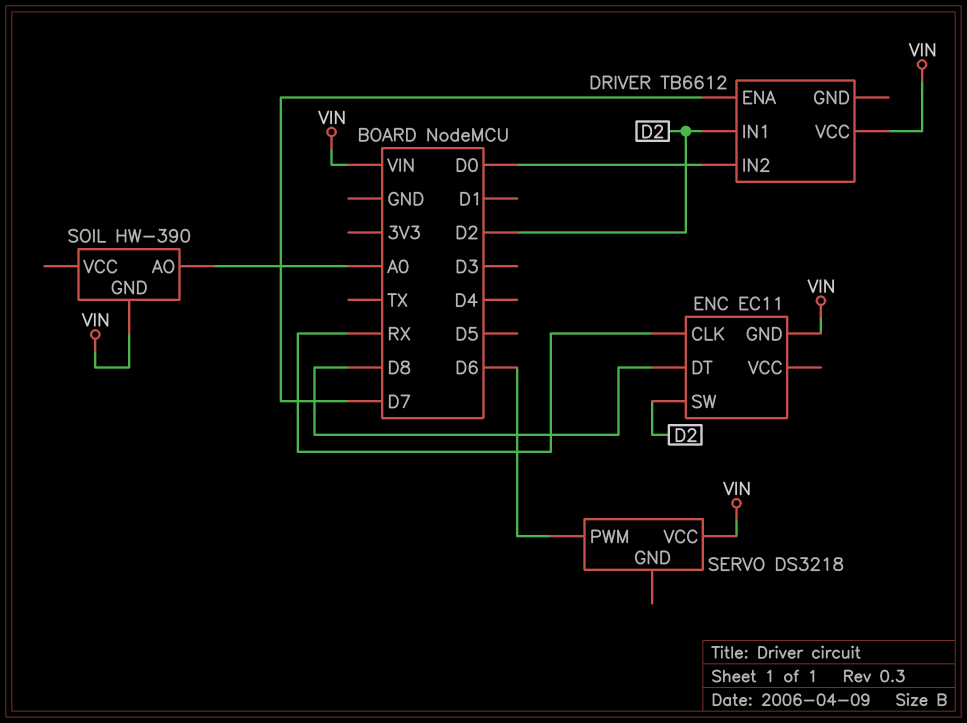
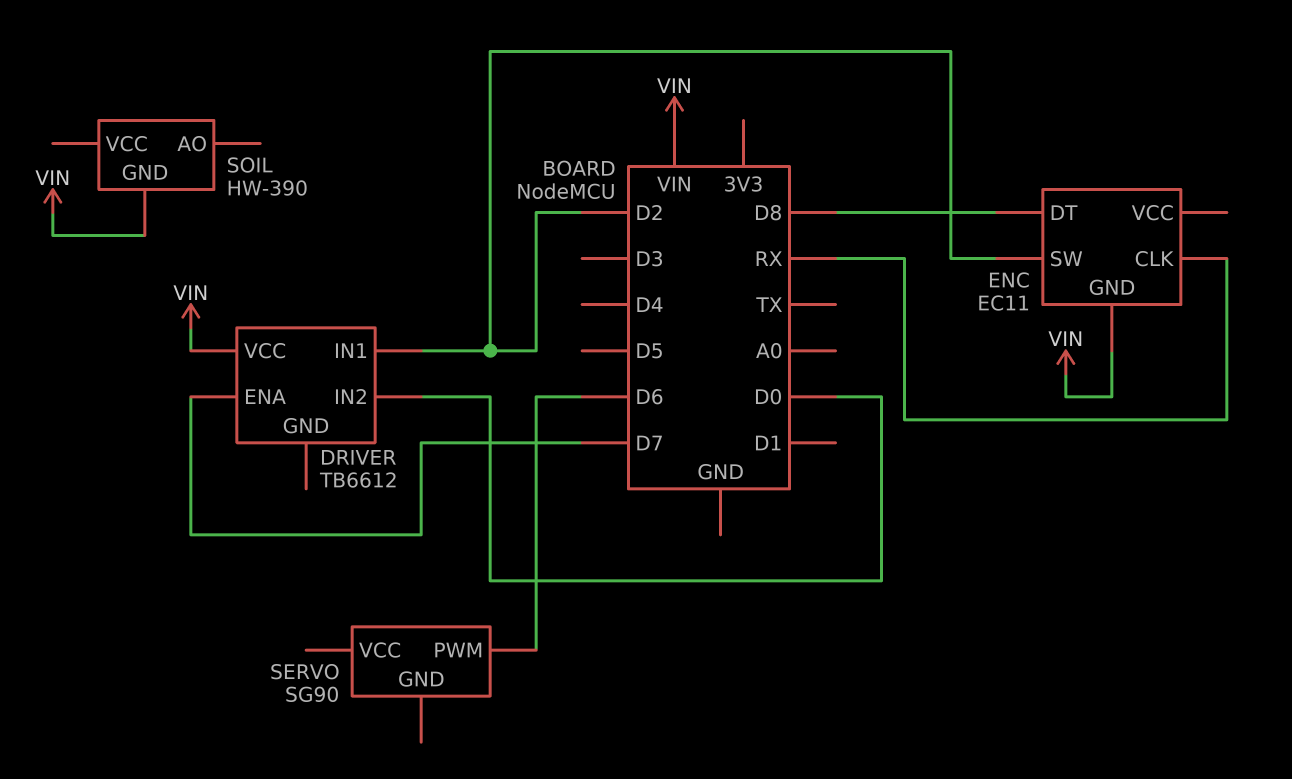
SERVO: DS3218 -> SG90
SERVO pin VCC: VIN -> none
SOIL pin AO: A0 -> none

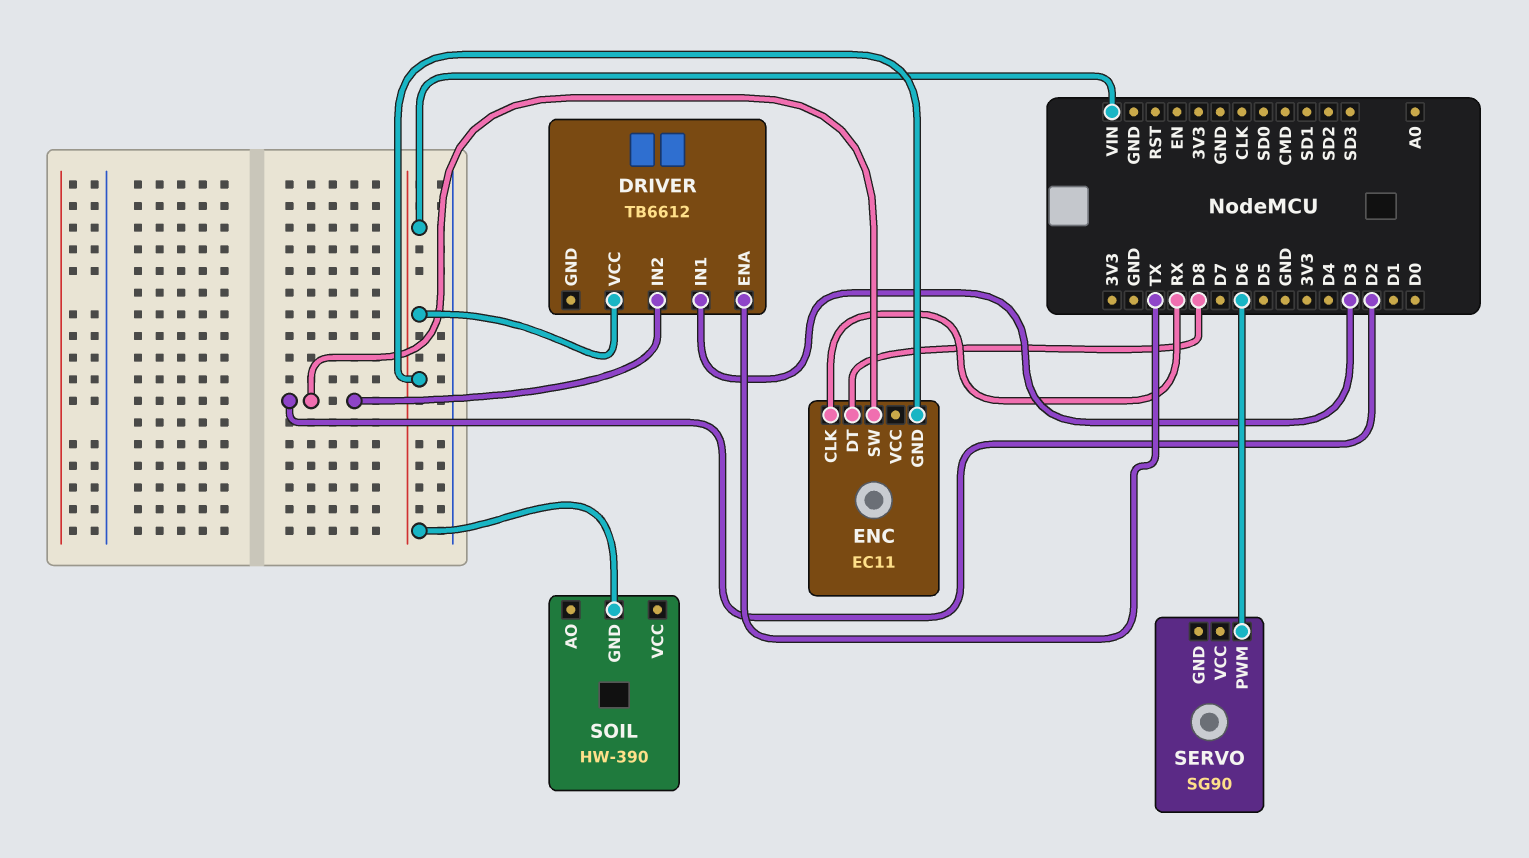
DRIVER pin ENA: D7 -> TX
DRIVER pin IN1: D2 -> D3
DRIVER pin IN2: D0 -> D2

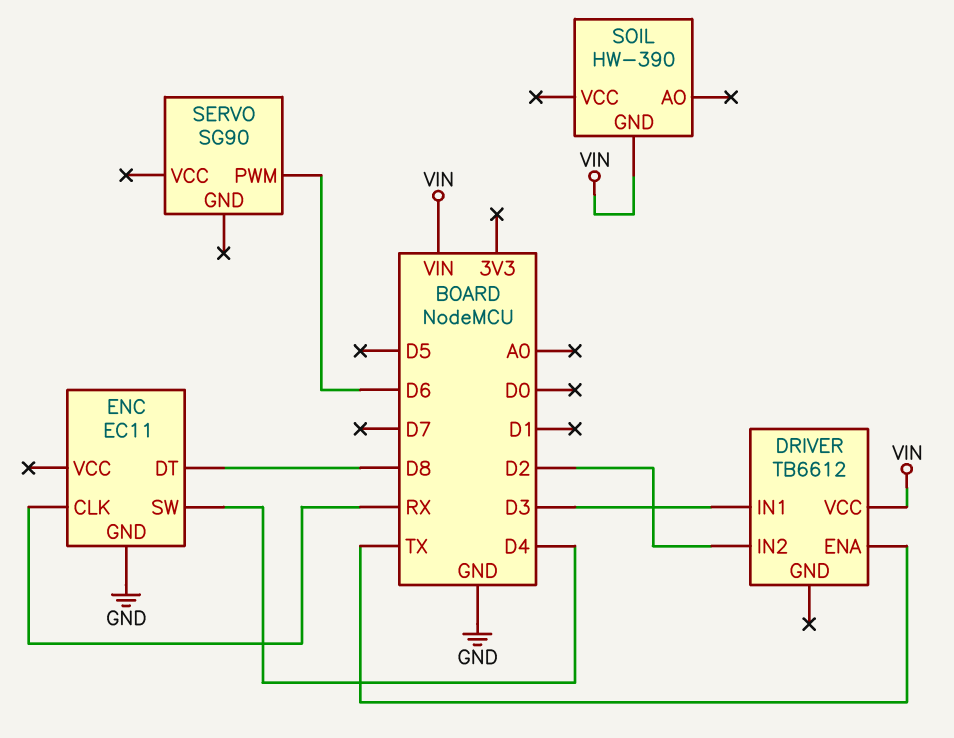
ENC pin GND: VIN -> GND
ENC pin SW: D2 -> D4

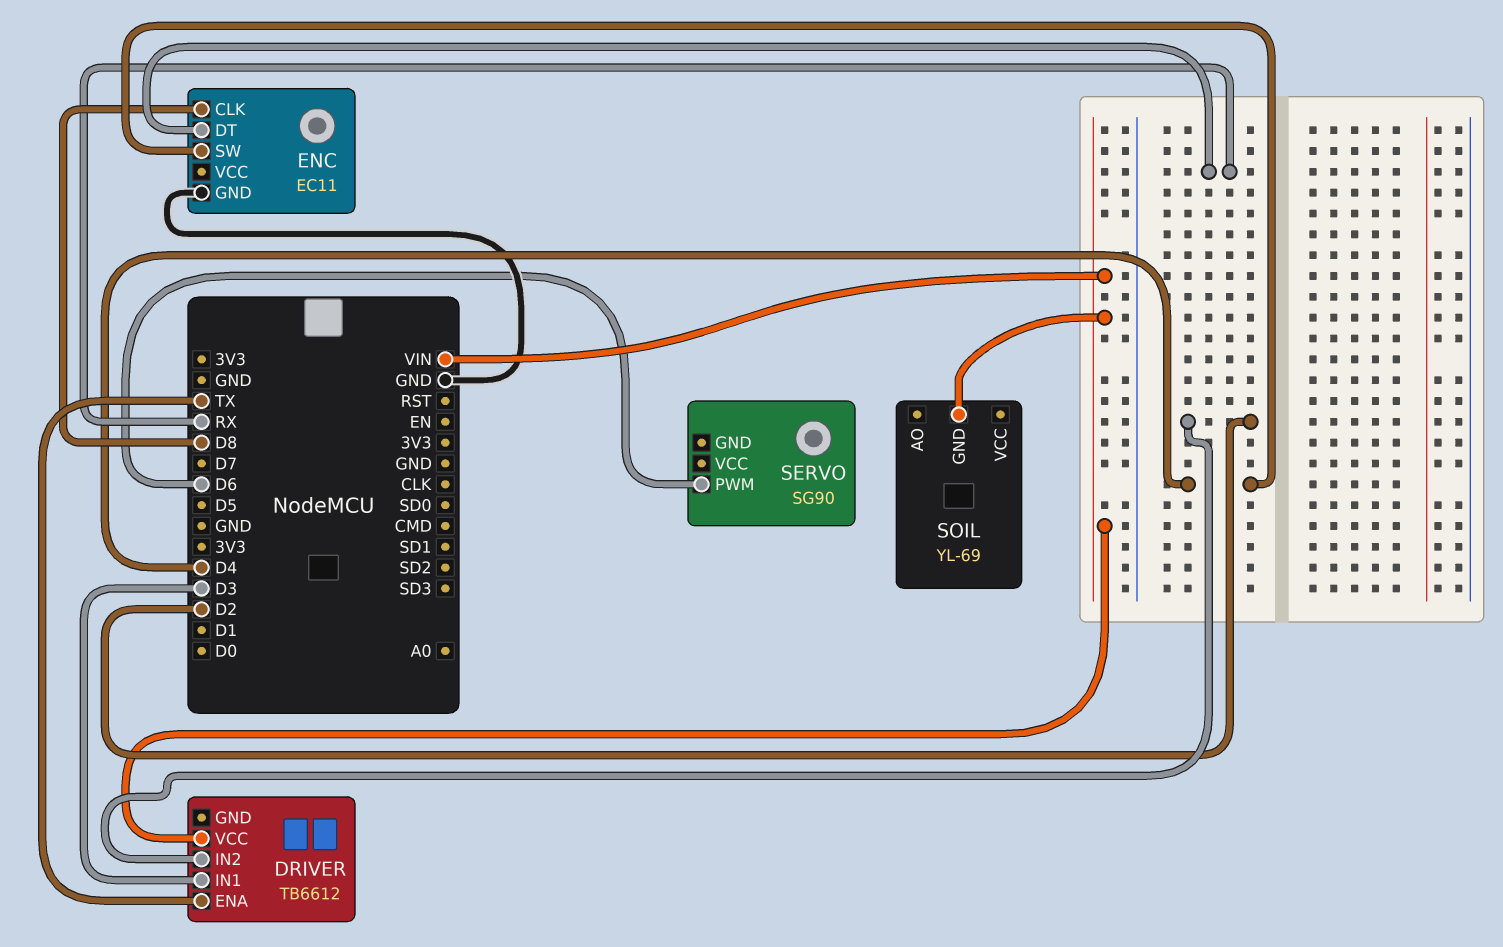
ENC pin CLK: RX -> D8
ENC pin DT: D8 -> RX
SOIL: HW-390 -> YL-69

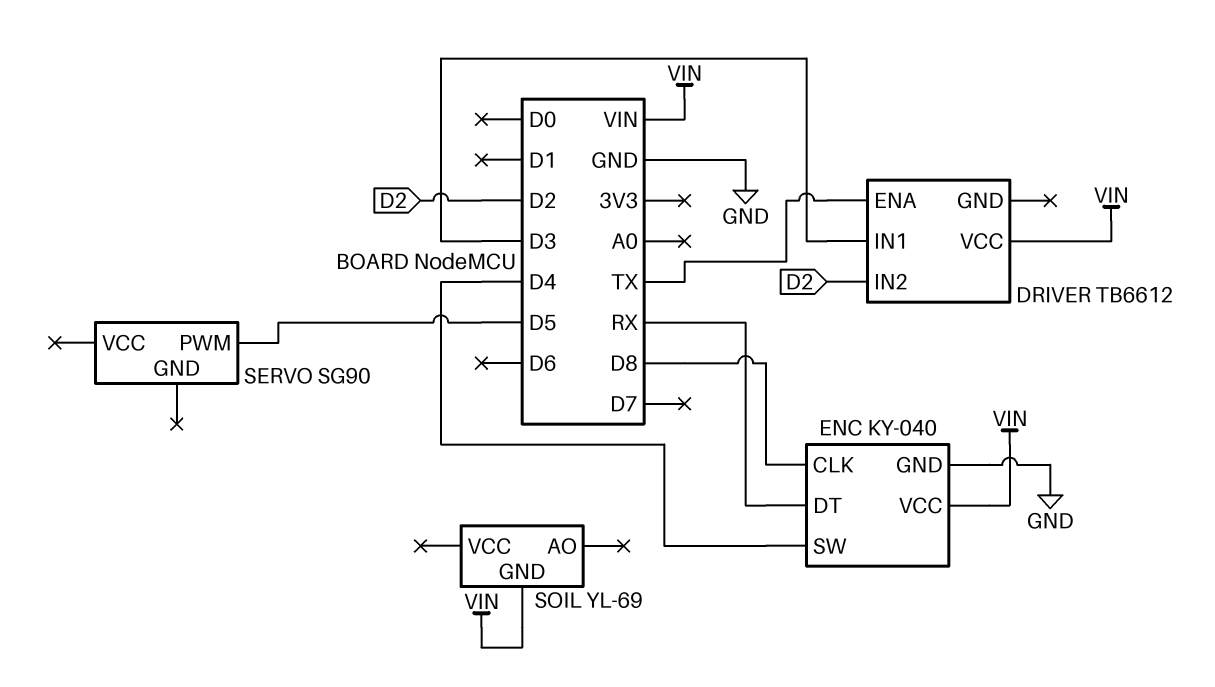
ENC: EC11 -> KY-040
ENC pin VCC: none -> VIN
SERVO pin PWM: D6 -> D5

